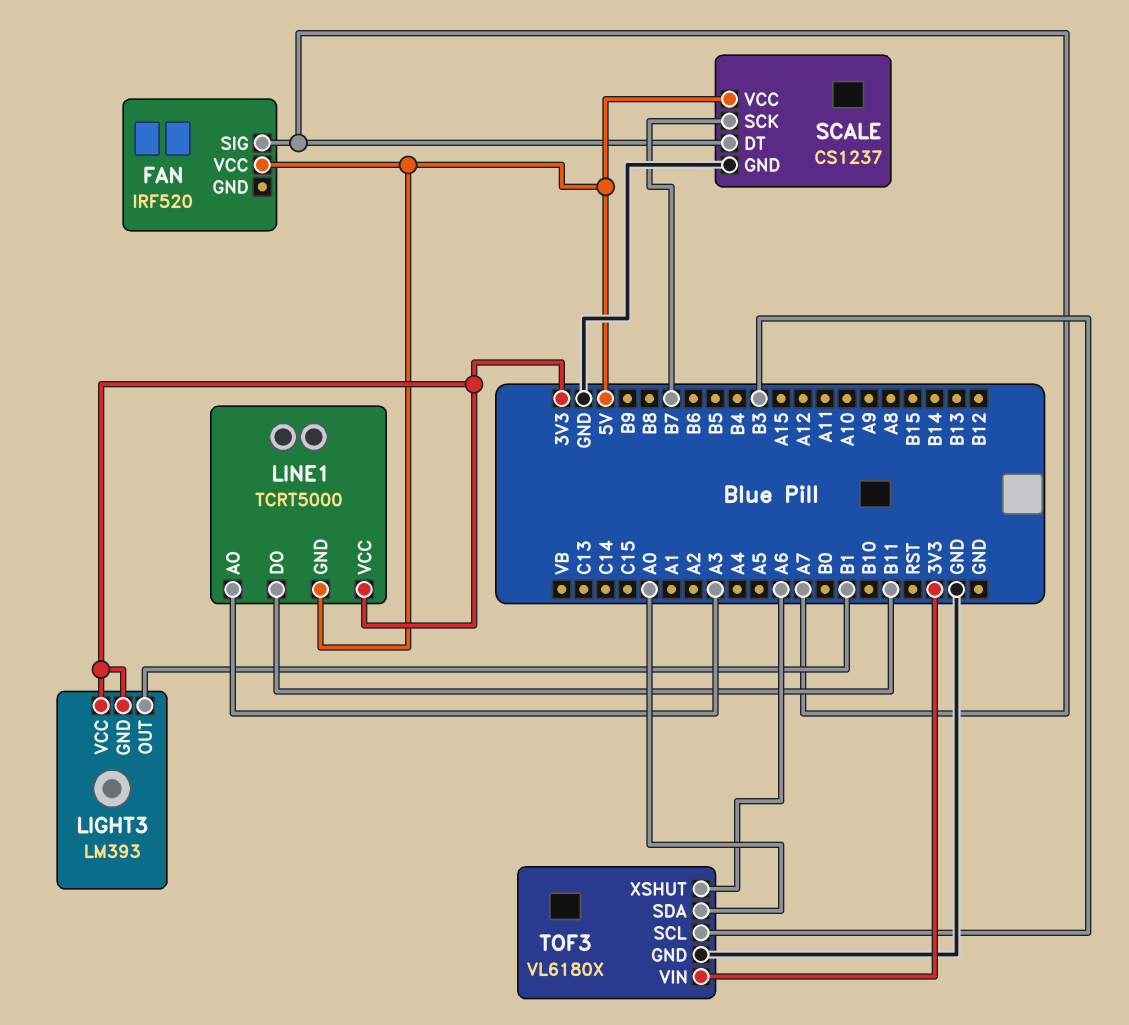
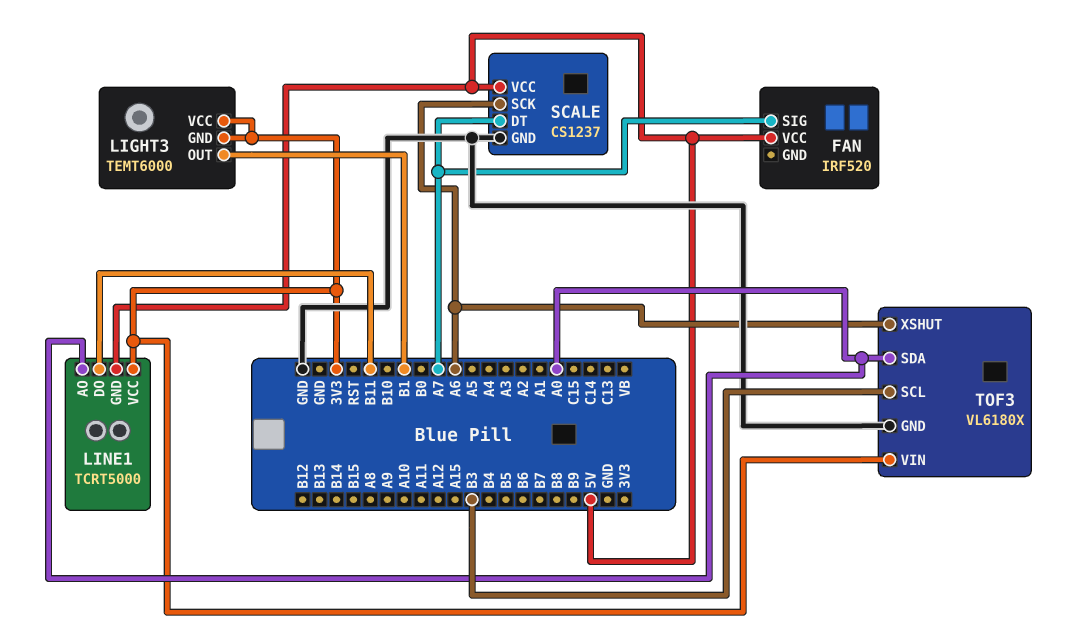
LIGHT3: LM393 -> TEMT6000
LINE1 pin AO: A3 -> A0
SCALE pin SCK: B7 -> A6

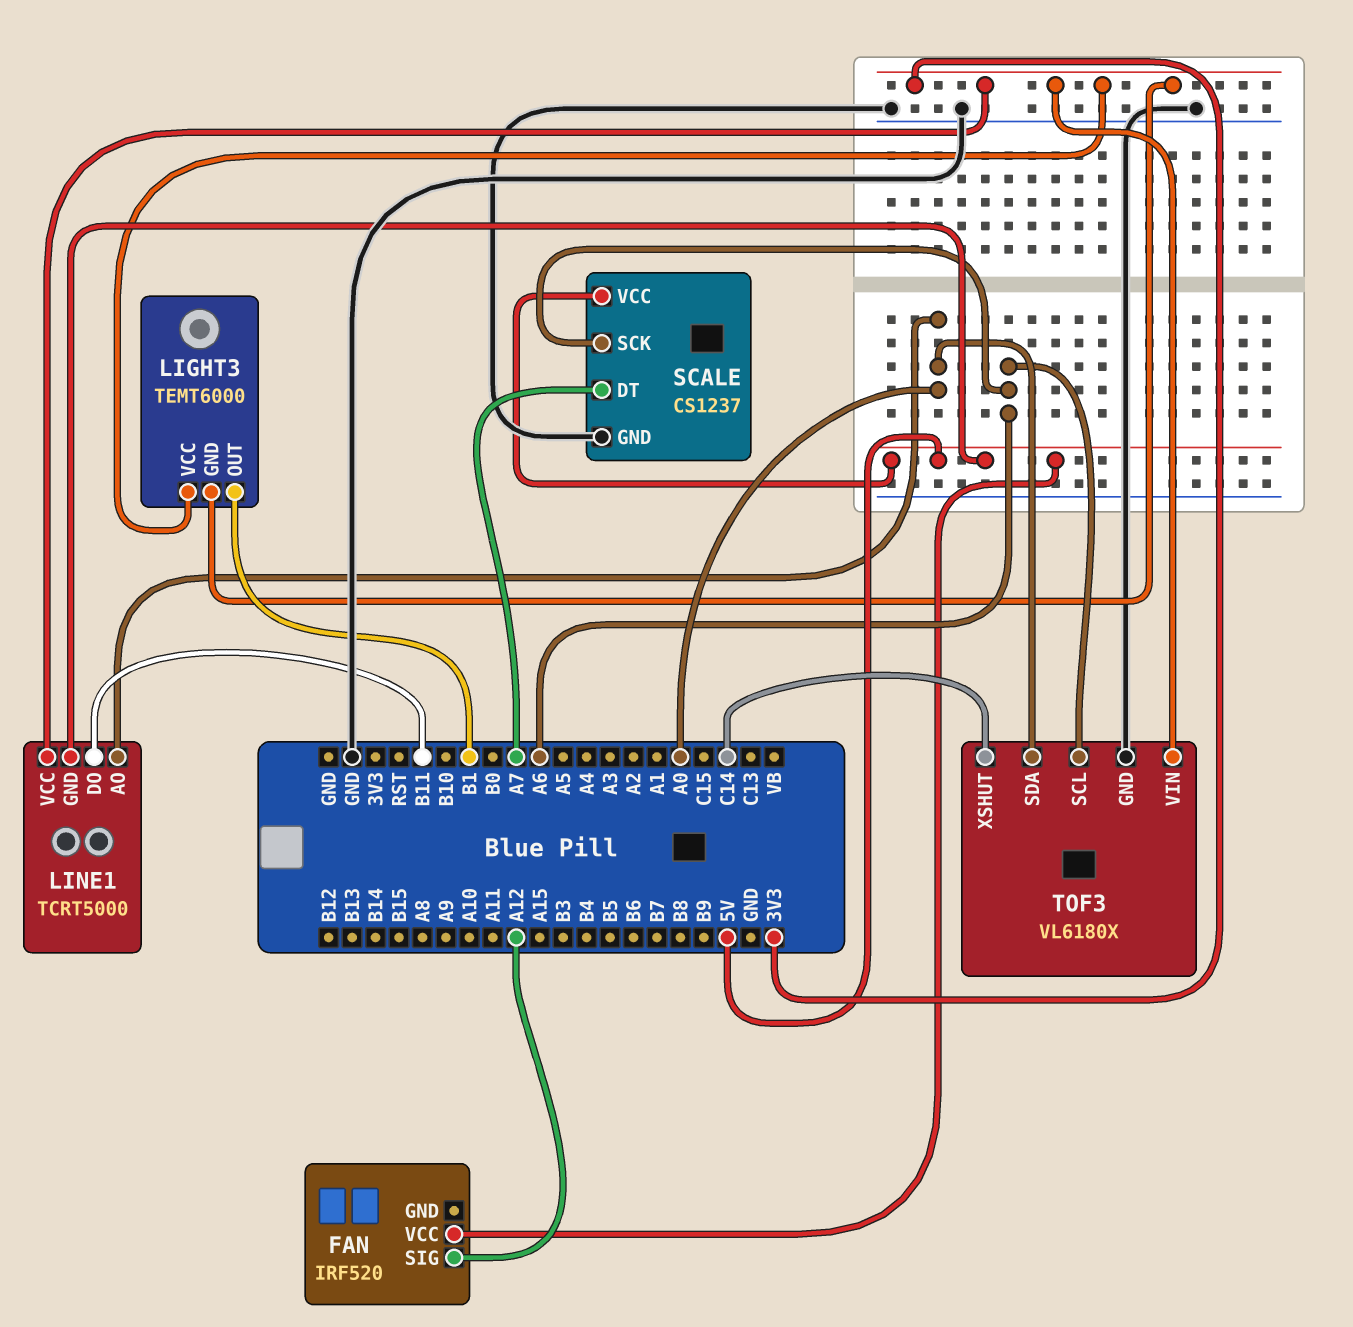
FAN pin SIG: A7 -> A12
TOF3 pin SCL: B3 -> A6
TOF3 pin XSHUT: A6 -> C14

